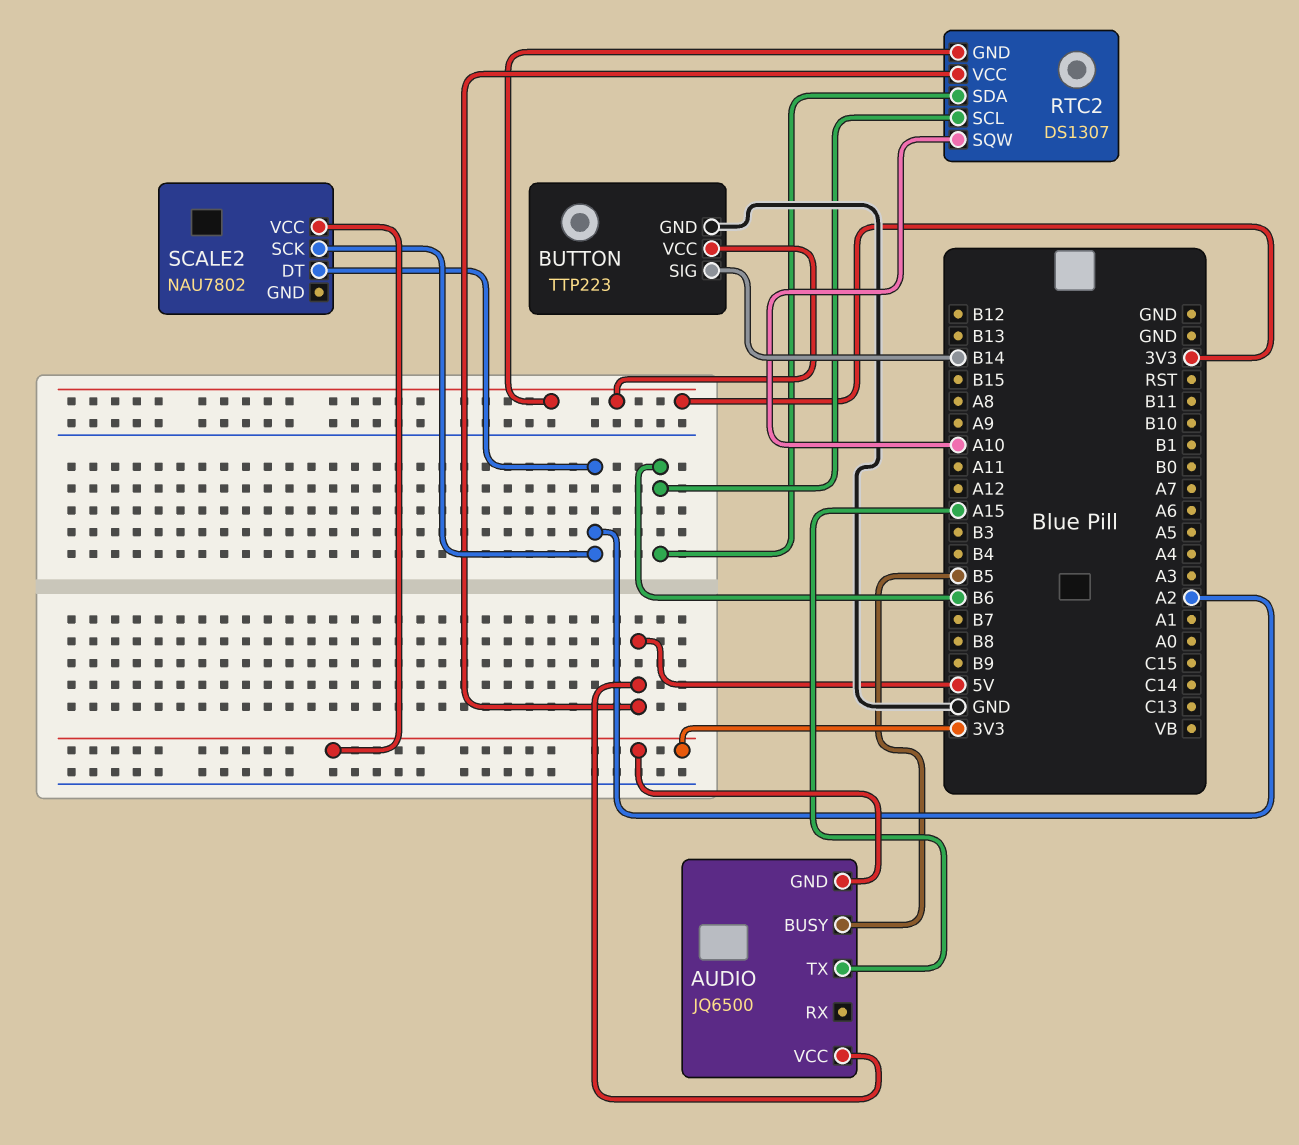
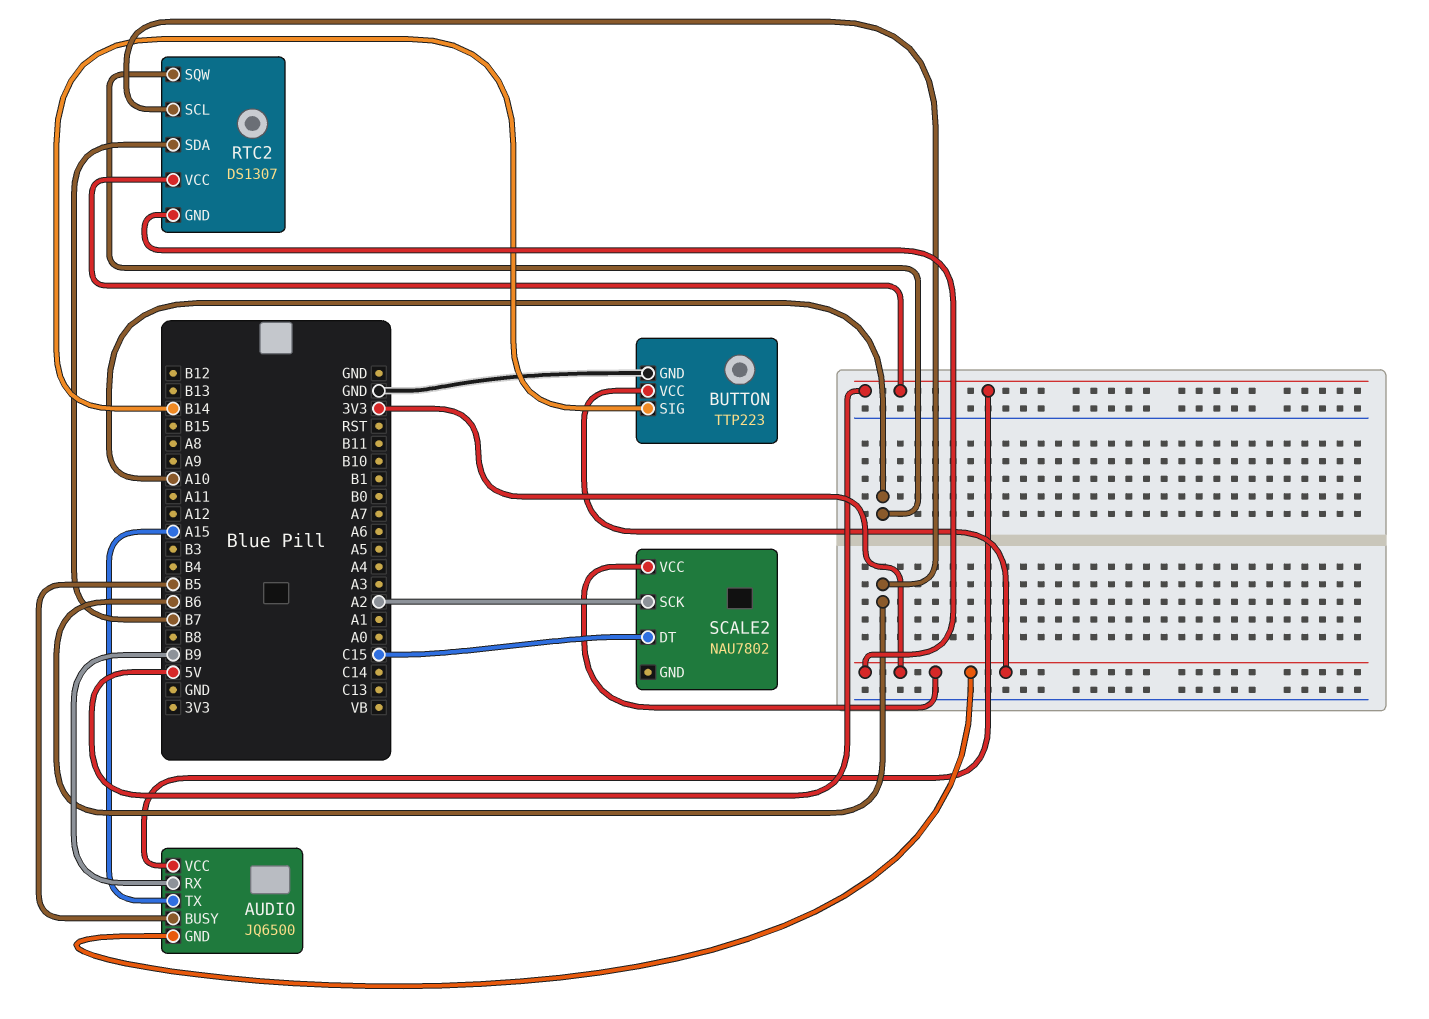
AUDIO pin RX: none -> B9
RTC2 pin SDA: B6 -> B7
SCALE2 pin DT: A2 -> C15

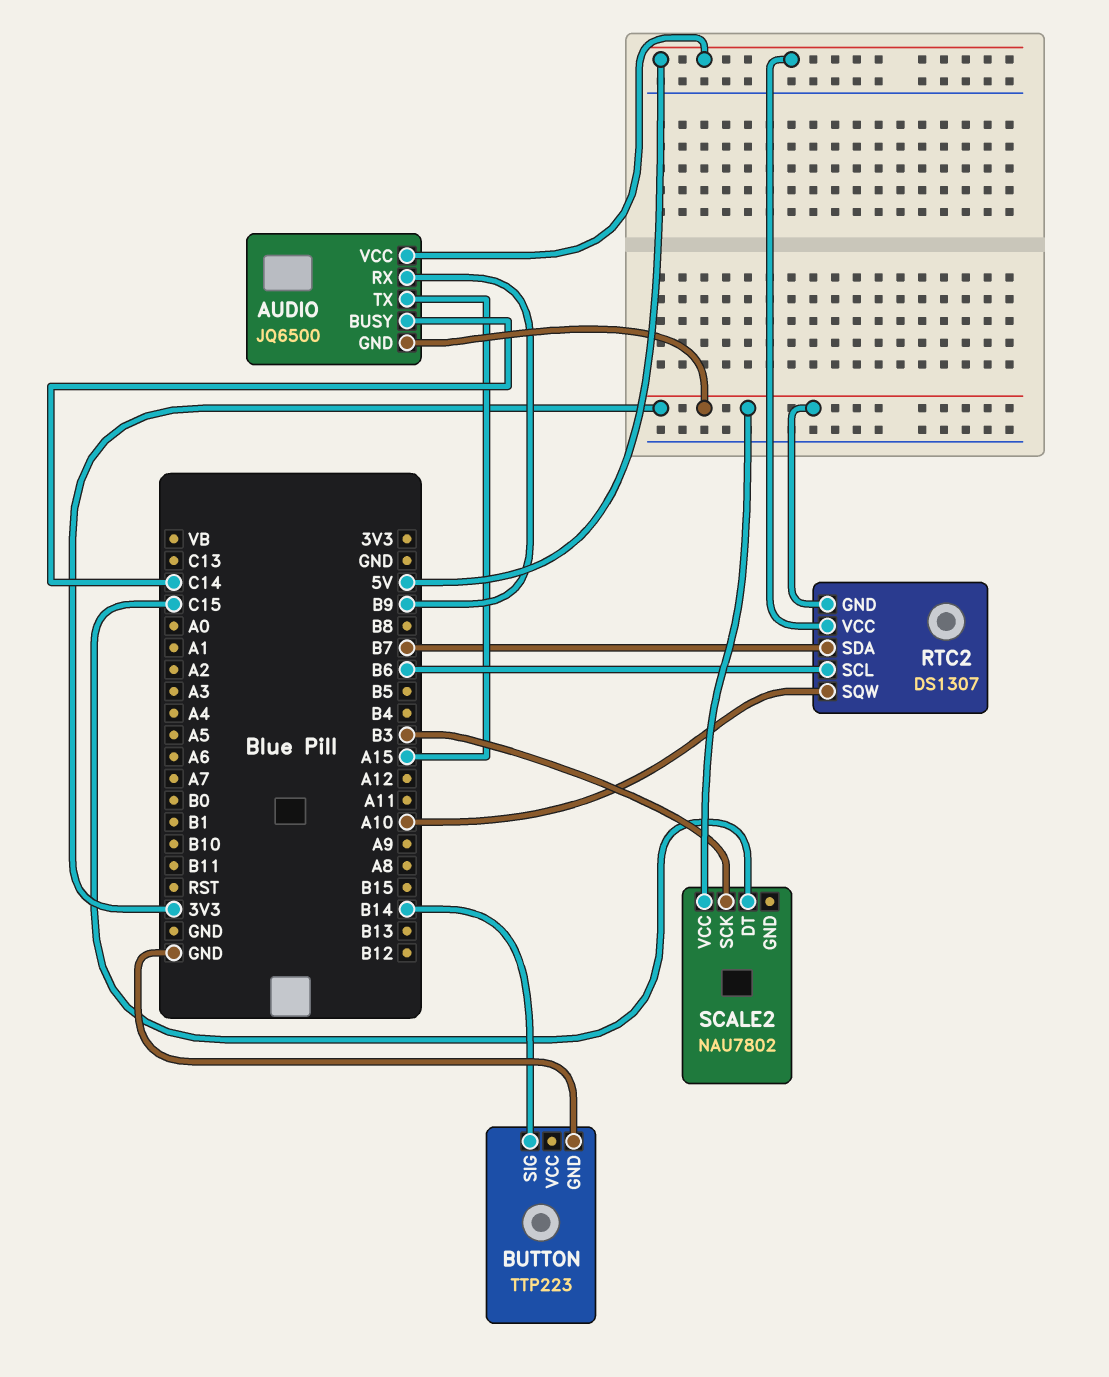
AUDIO pin BUSY: B5 -> C14
BUTTON pin VCC: 3V3 -> none
SCALE2 pin SCK: A2 -> B3

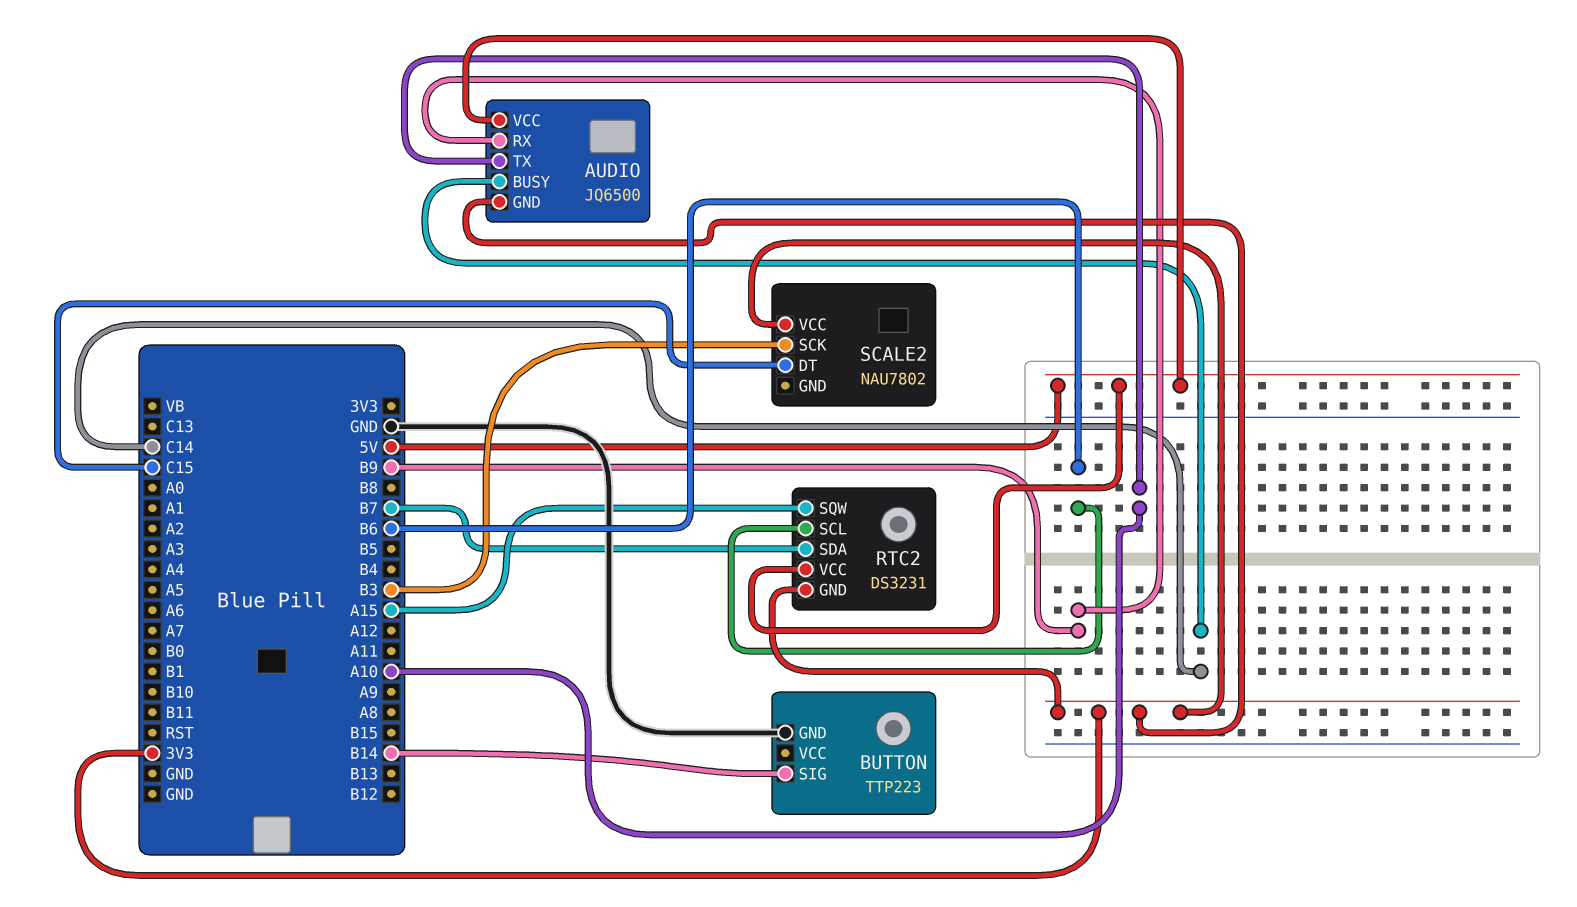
AUDIO pin TX: A15 -> A10
RTC2: DS1307 -> DS3231
RTC2 pin SQW: A10 -> A15

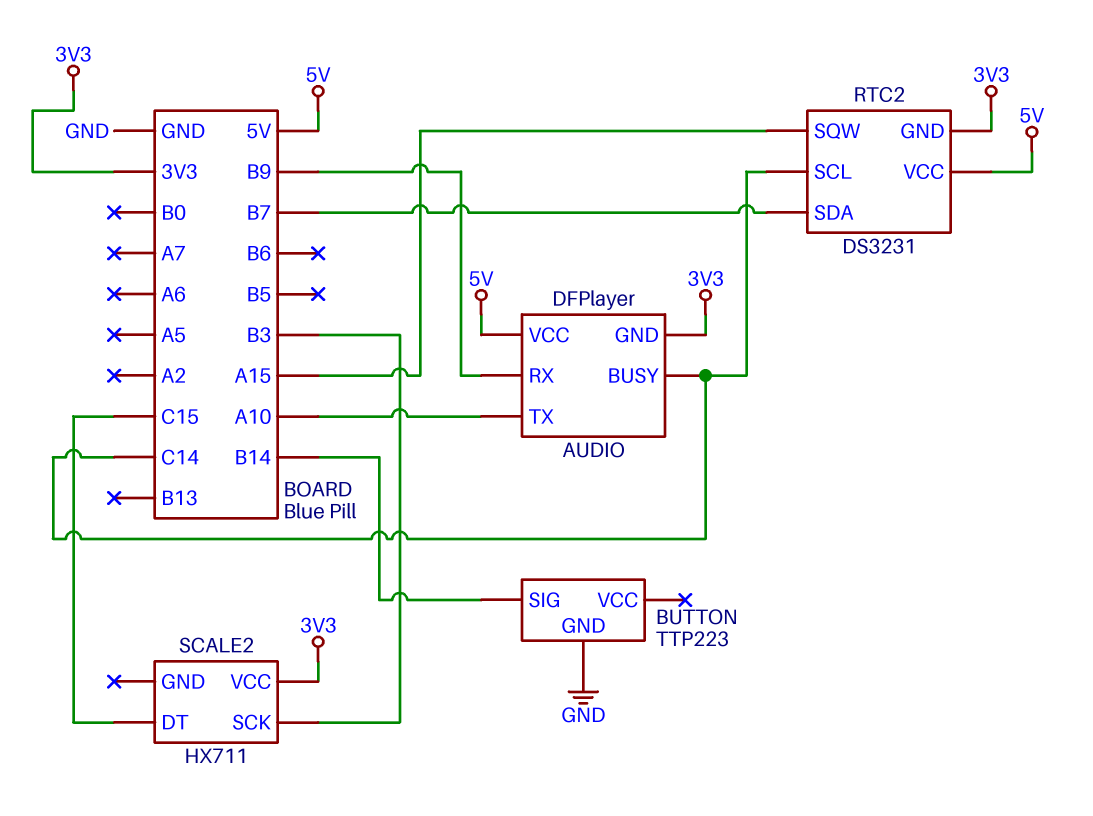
AUDIO: JQ6500 -> DFPlayer
RTC2 pin SCL: B6 -> C14
SCALE2: NAU7802 -> HX711

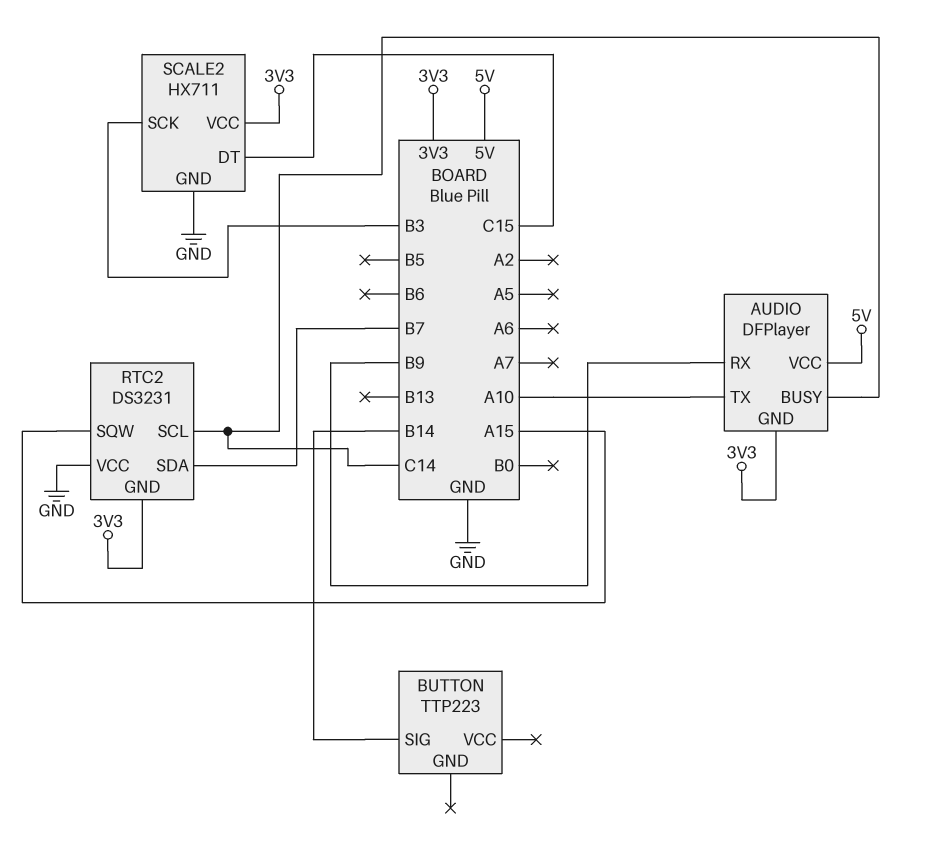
BUTTON pin GND: GND -> none
RTC2 pin VCC: 5V -> GND
SCALE2 pin GND: none -> GND

